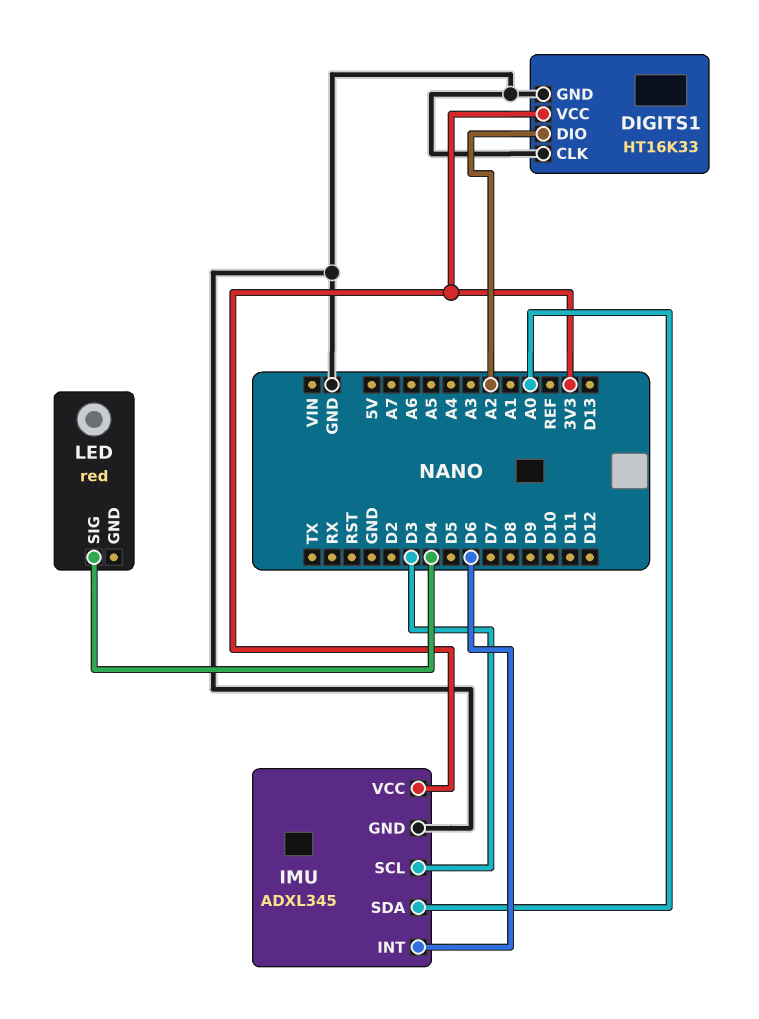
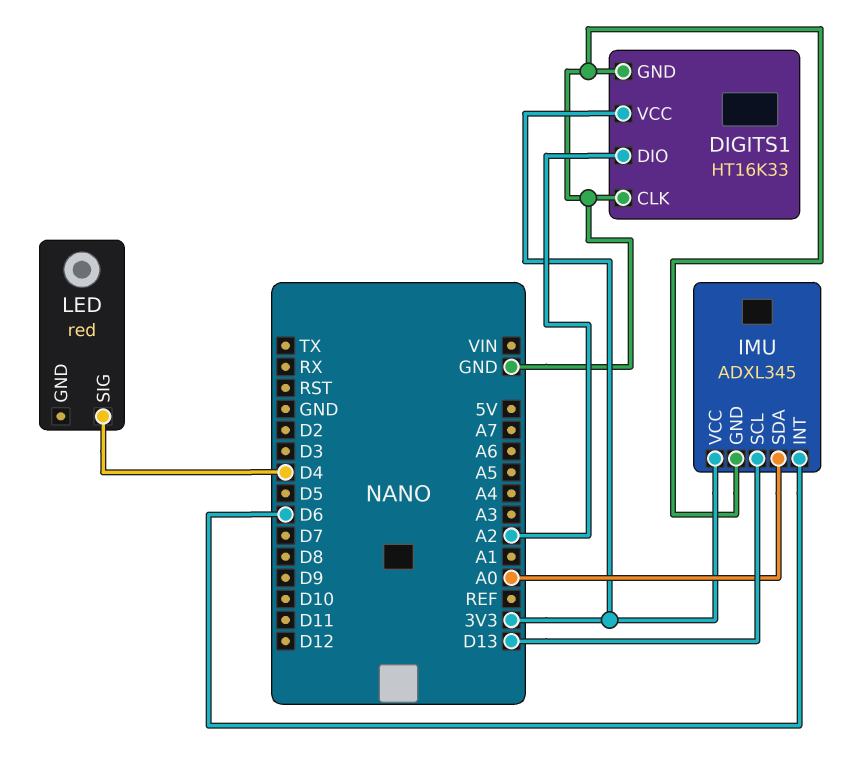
IMU pin SCL: D3 -> D13

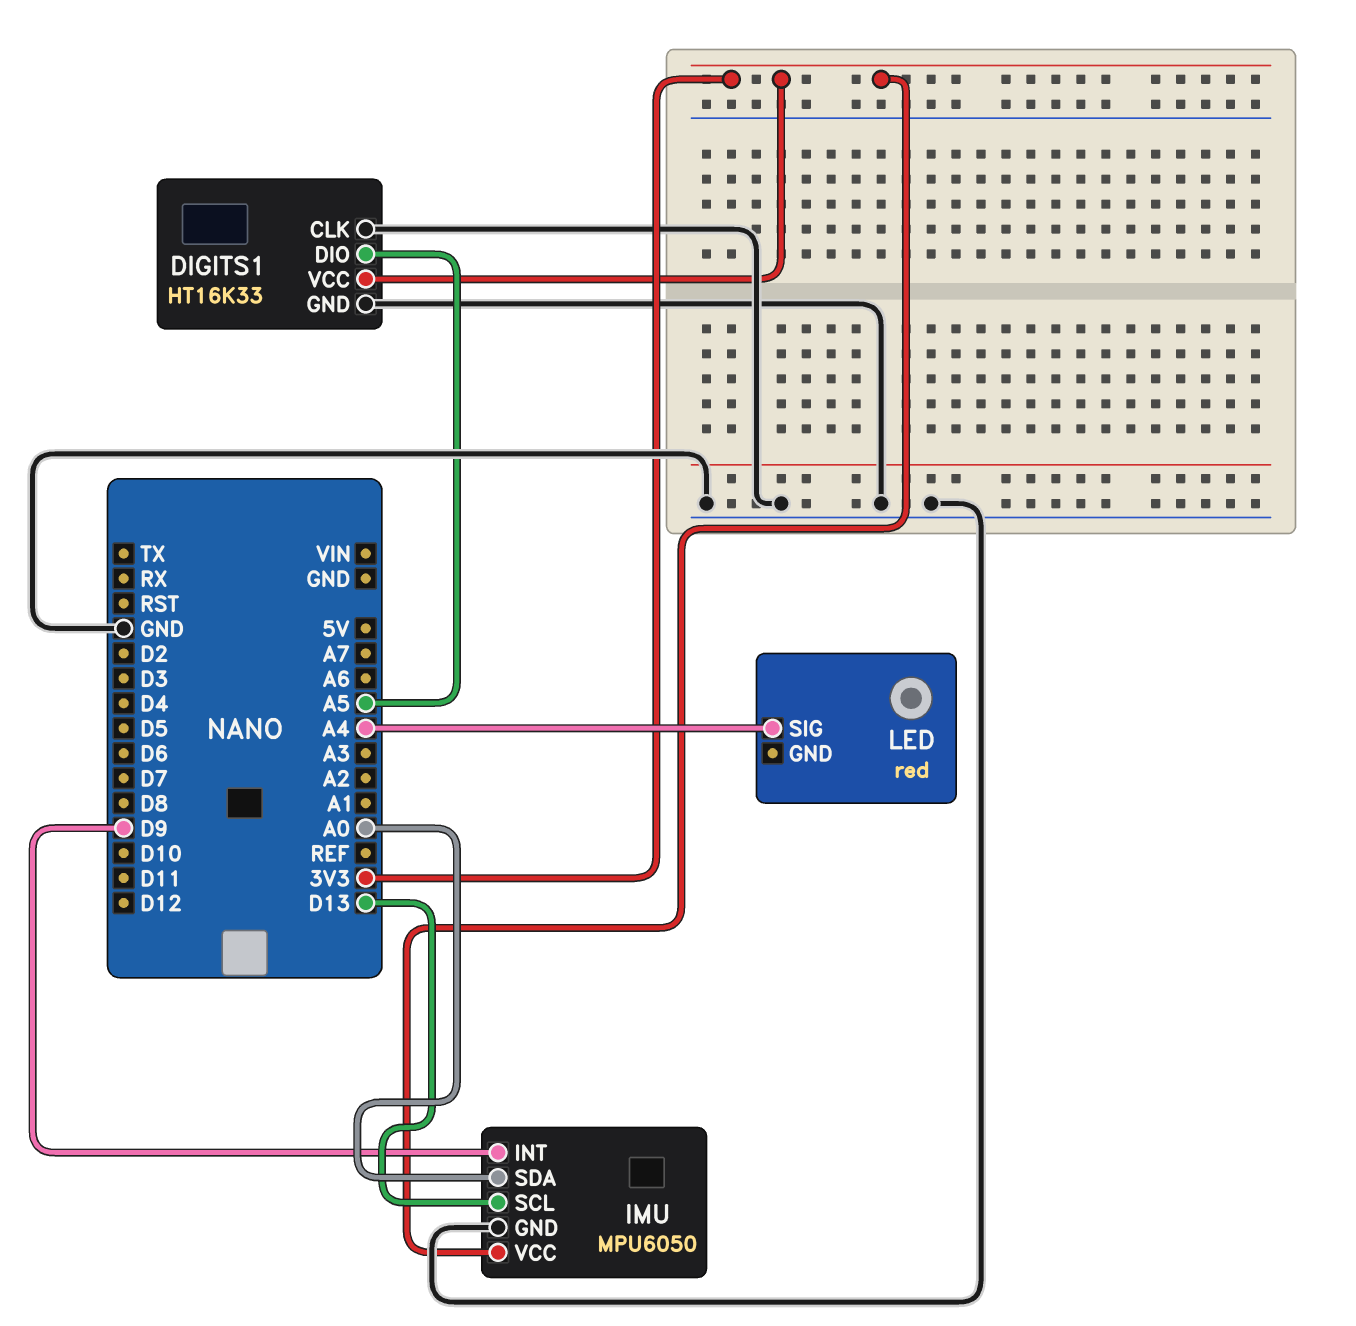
DIGITS1 pin DIO: A2 -> A5
IMU: ADXL345 -> MPU6050
IMU pin INT: D6 -> D9
LED pin SIG: D4 -> A4

